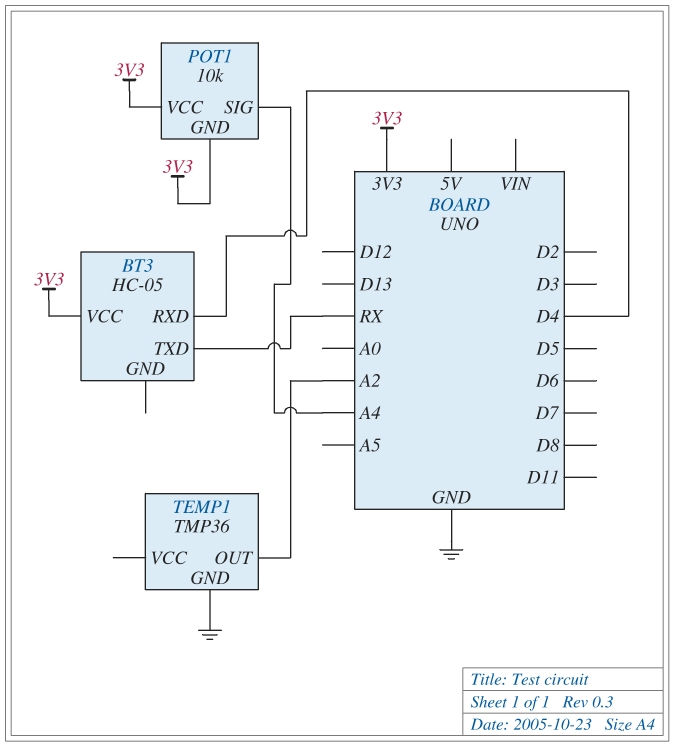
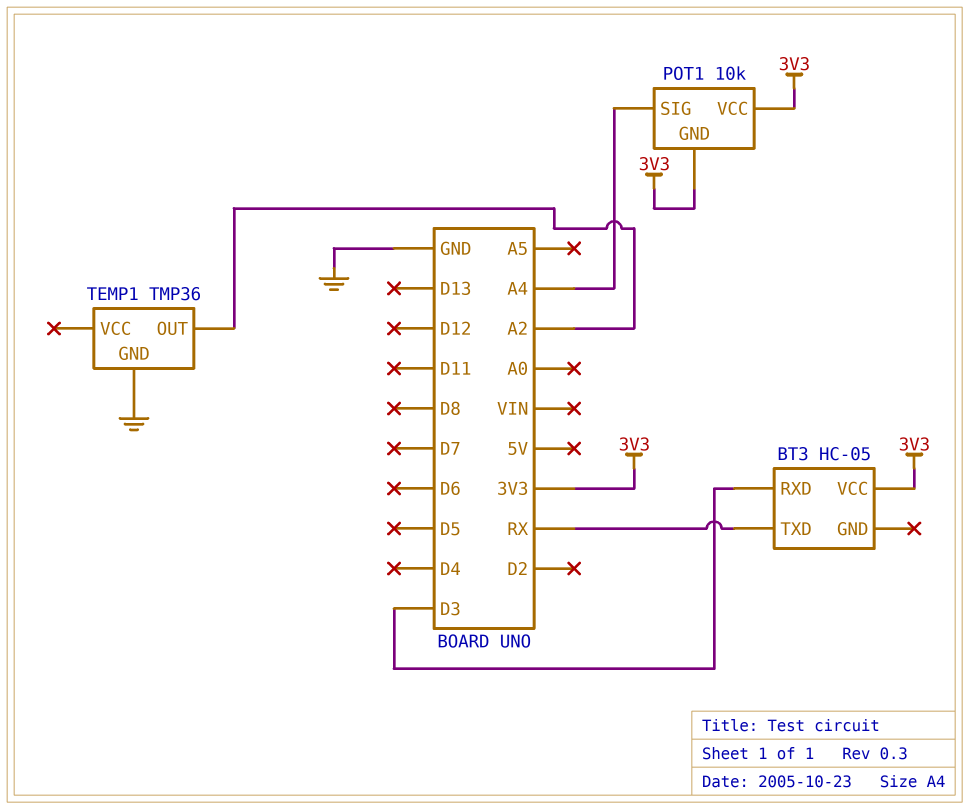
BT3 pin RXD: D4 -> D3

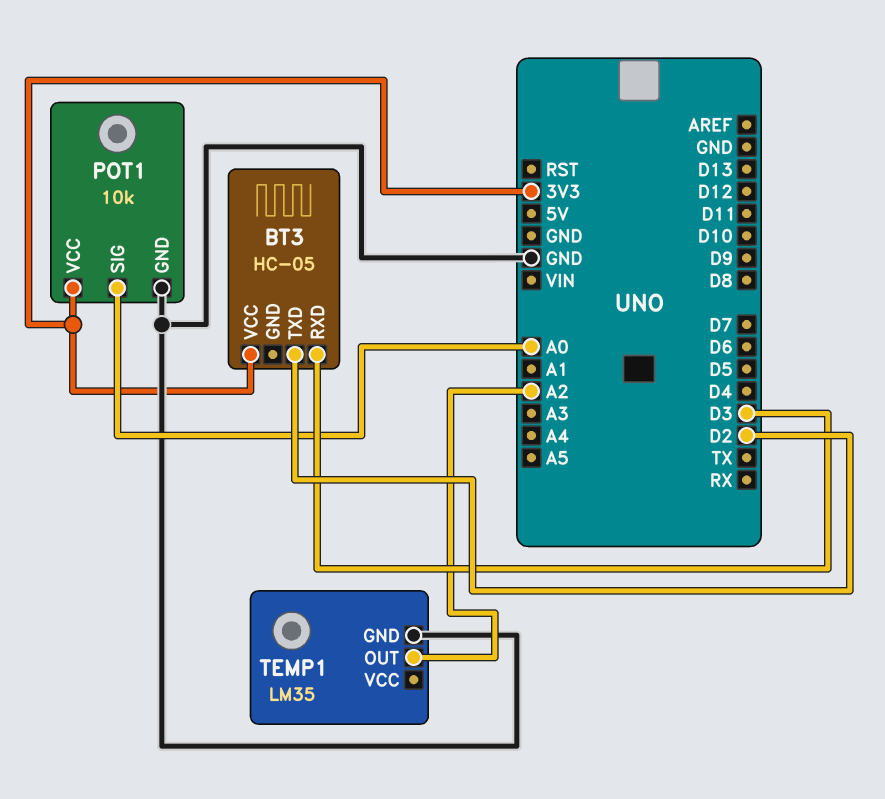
BT3 pin TXD: RX -> D2
POT1 pin GND: 3V3 -> GND
POT1 pin SIG: A4 -> A0
TEMP1: TMP36 -> LM35

